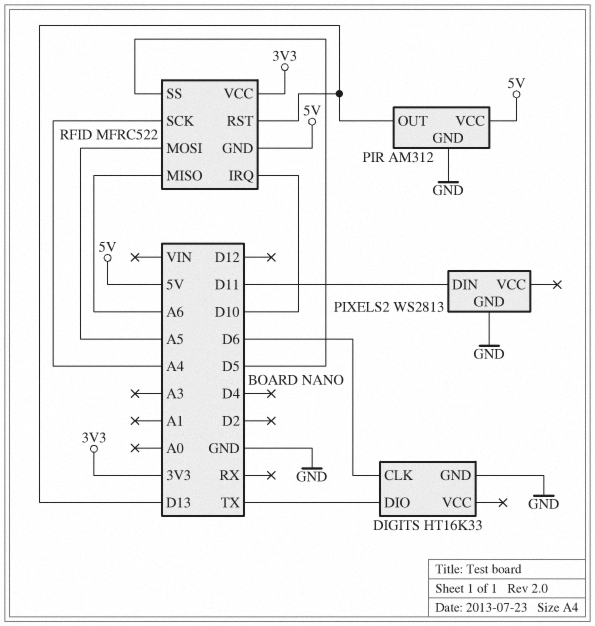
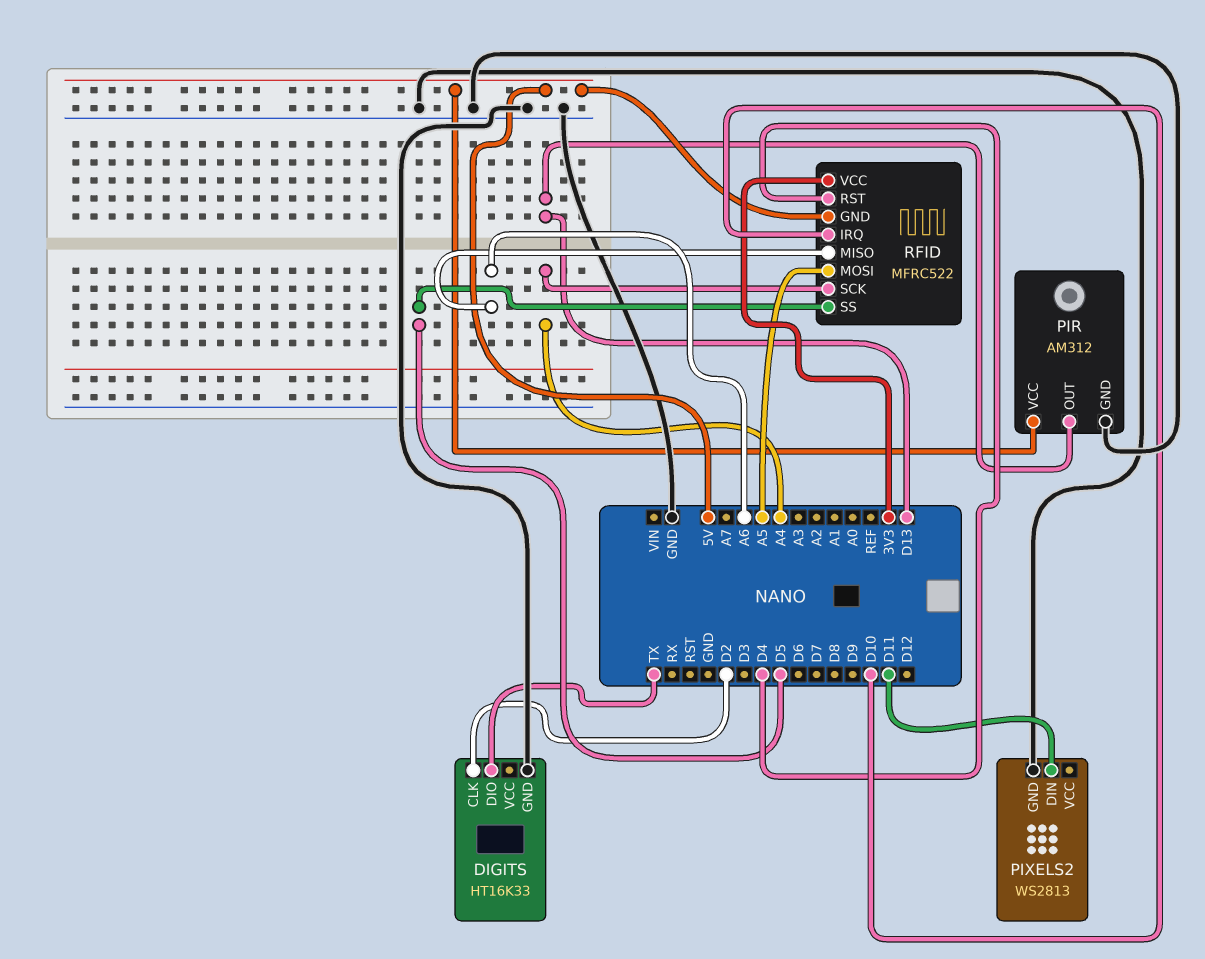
DIGITS pin CLK: D6 -> D2
RFID pin RST: D13 -> D4

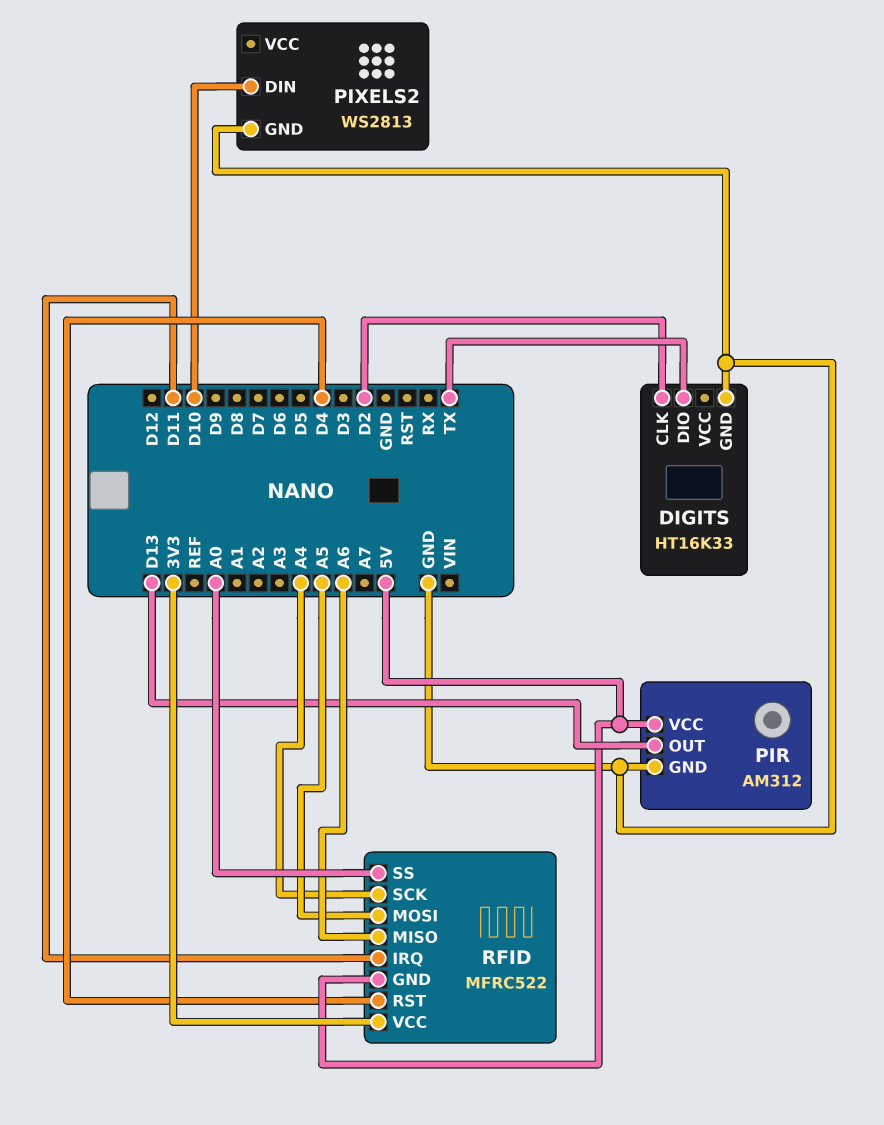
PIXELS2 pin DIN: D11 -> D10
RFID pin IRQ: D10 -> D11
RFID pin SS: D5 -> A0

